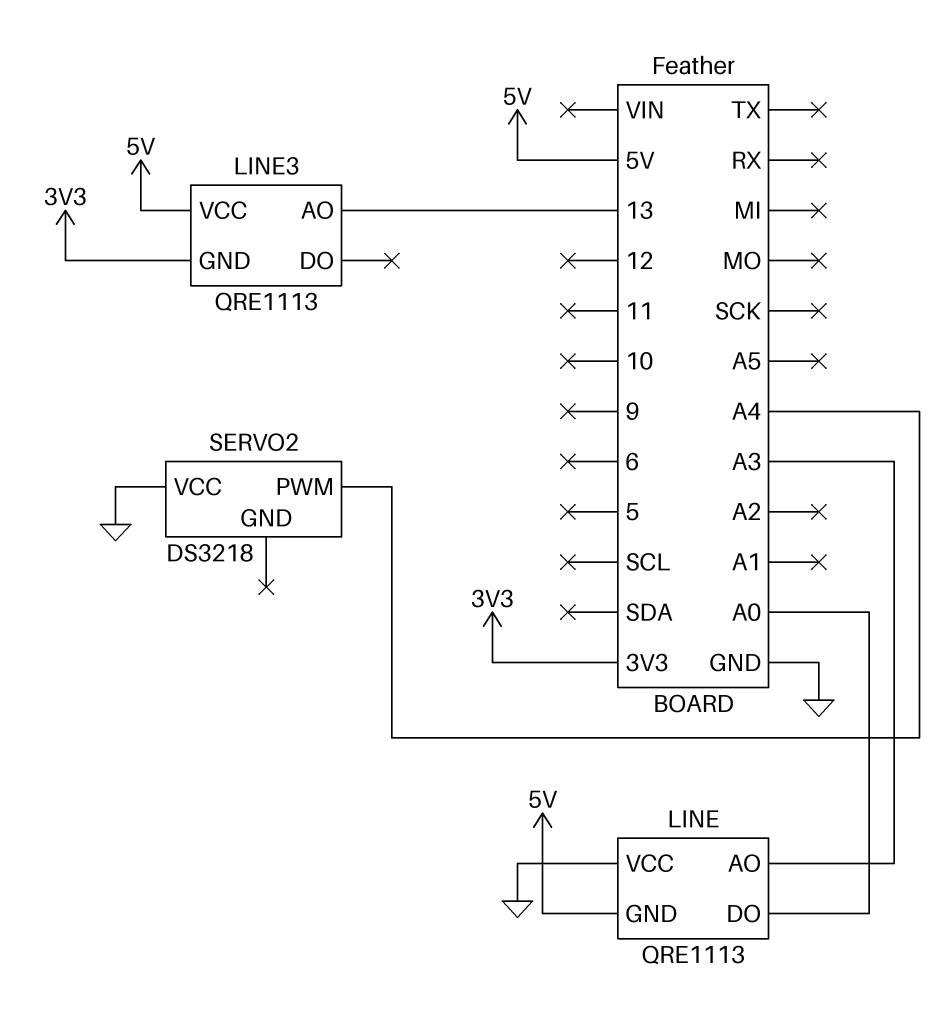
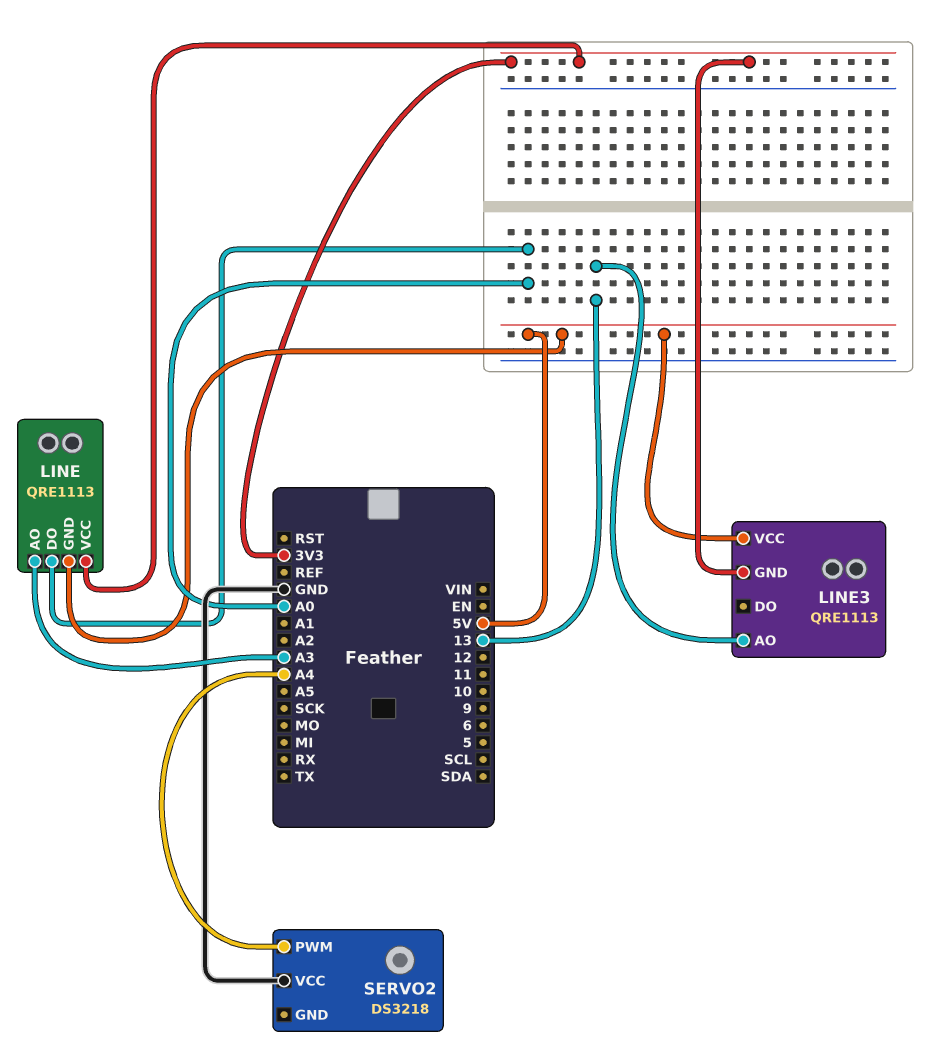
LINE pin VCC: GND -> 3V3

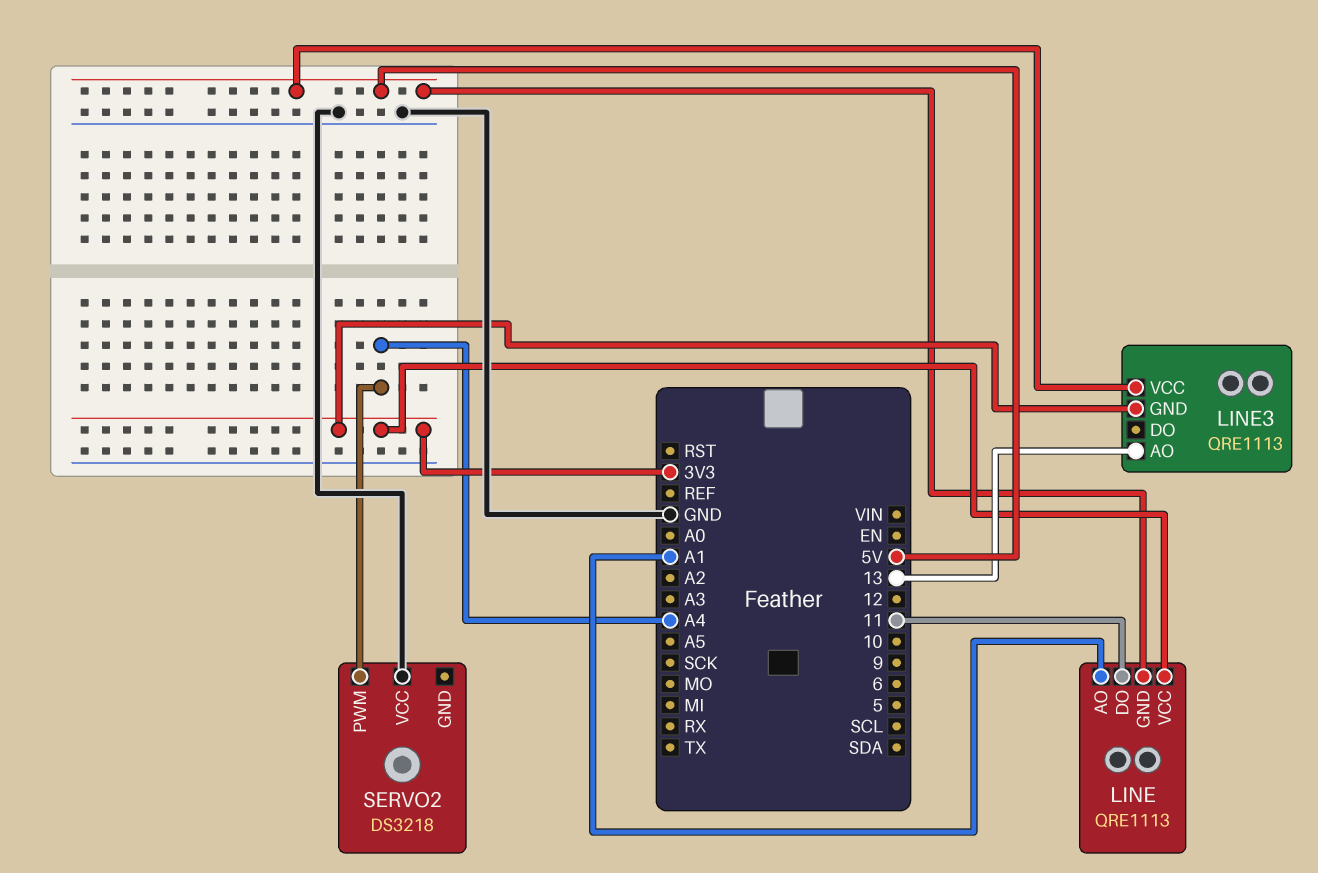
LINE pin AO: A3 -> A1
LINE pin DO: A0 -> 11

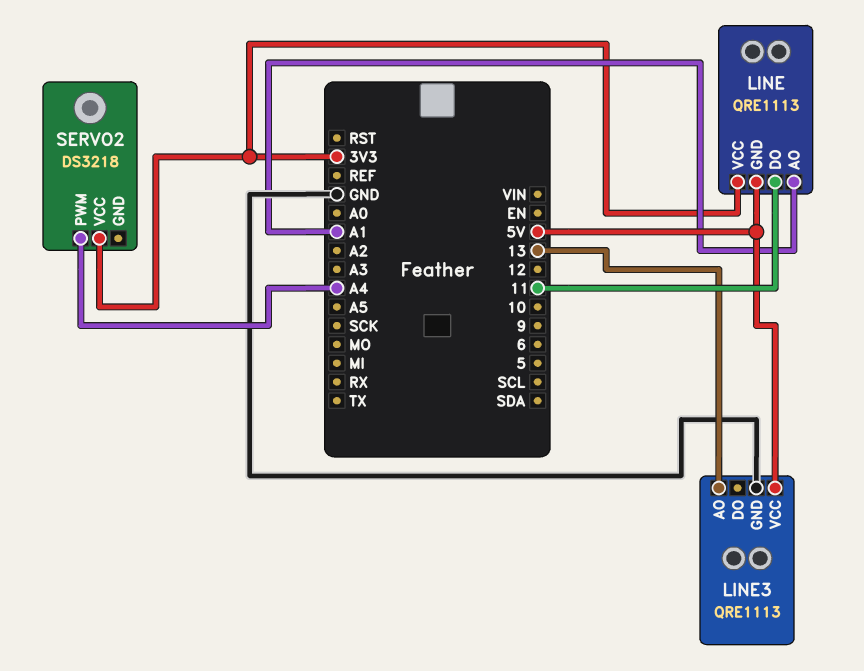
LINE3 pin GND: 3V3 -> GND
SERVO2 pin VCC: GND -> 3V3

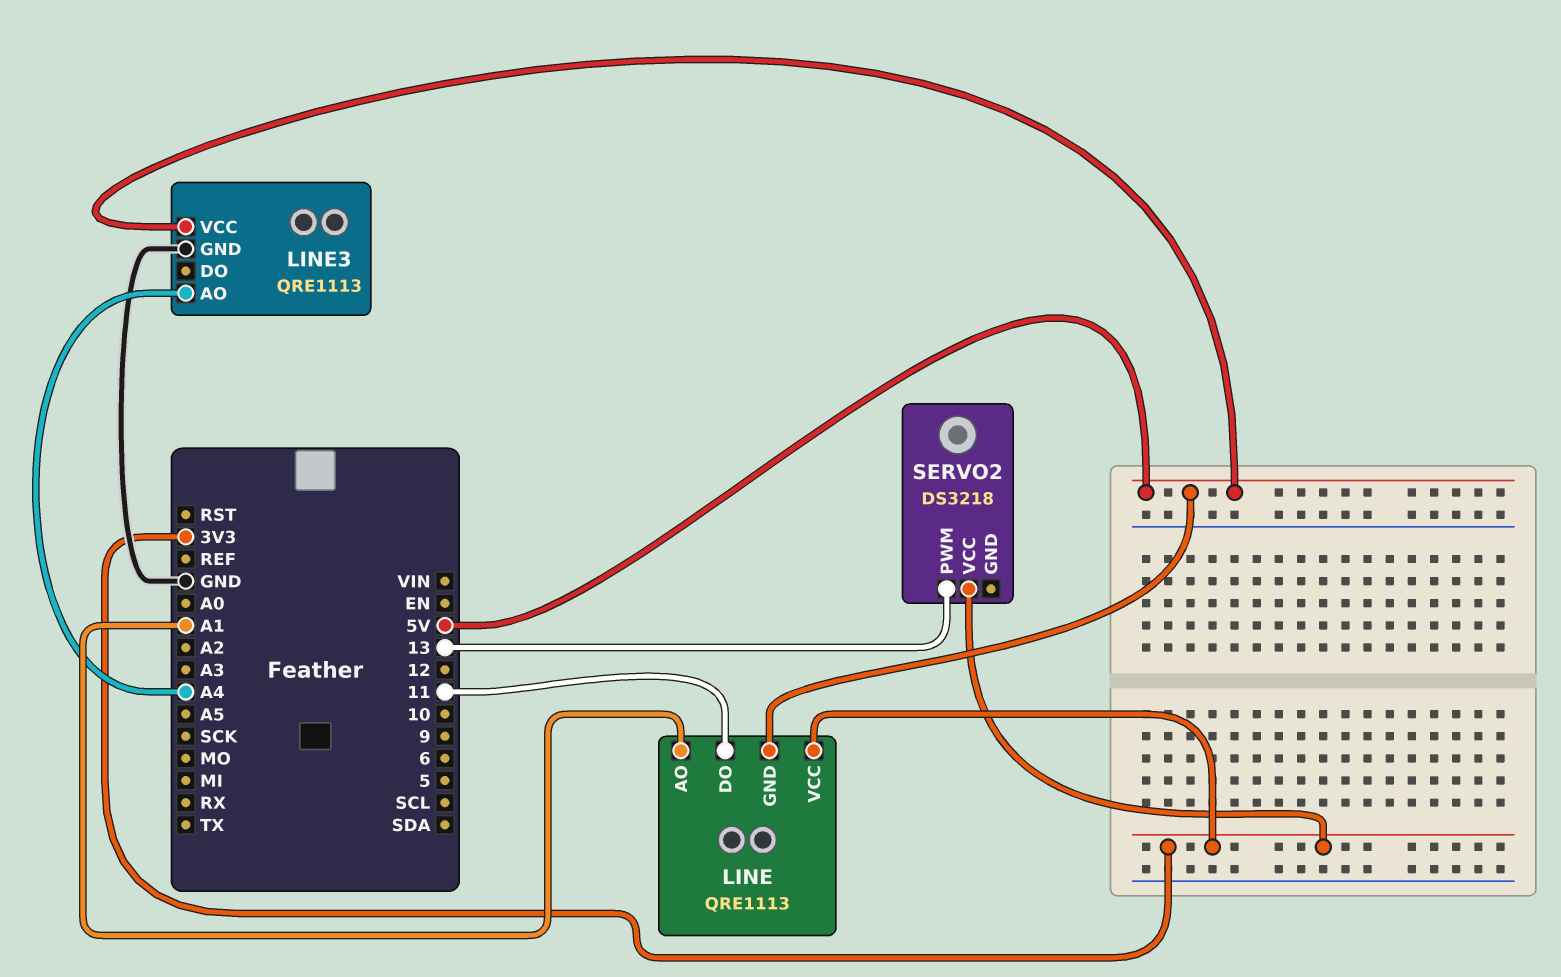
LINE3 pin AO: 13 -> A4
SERVO2 pin PWM: A4 -> 13

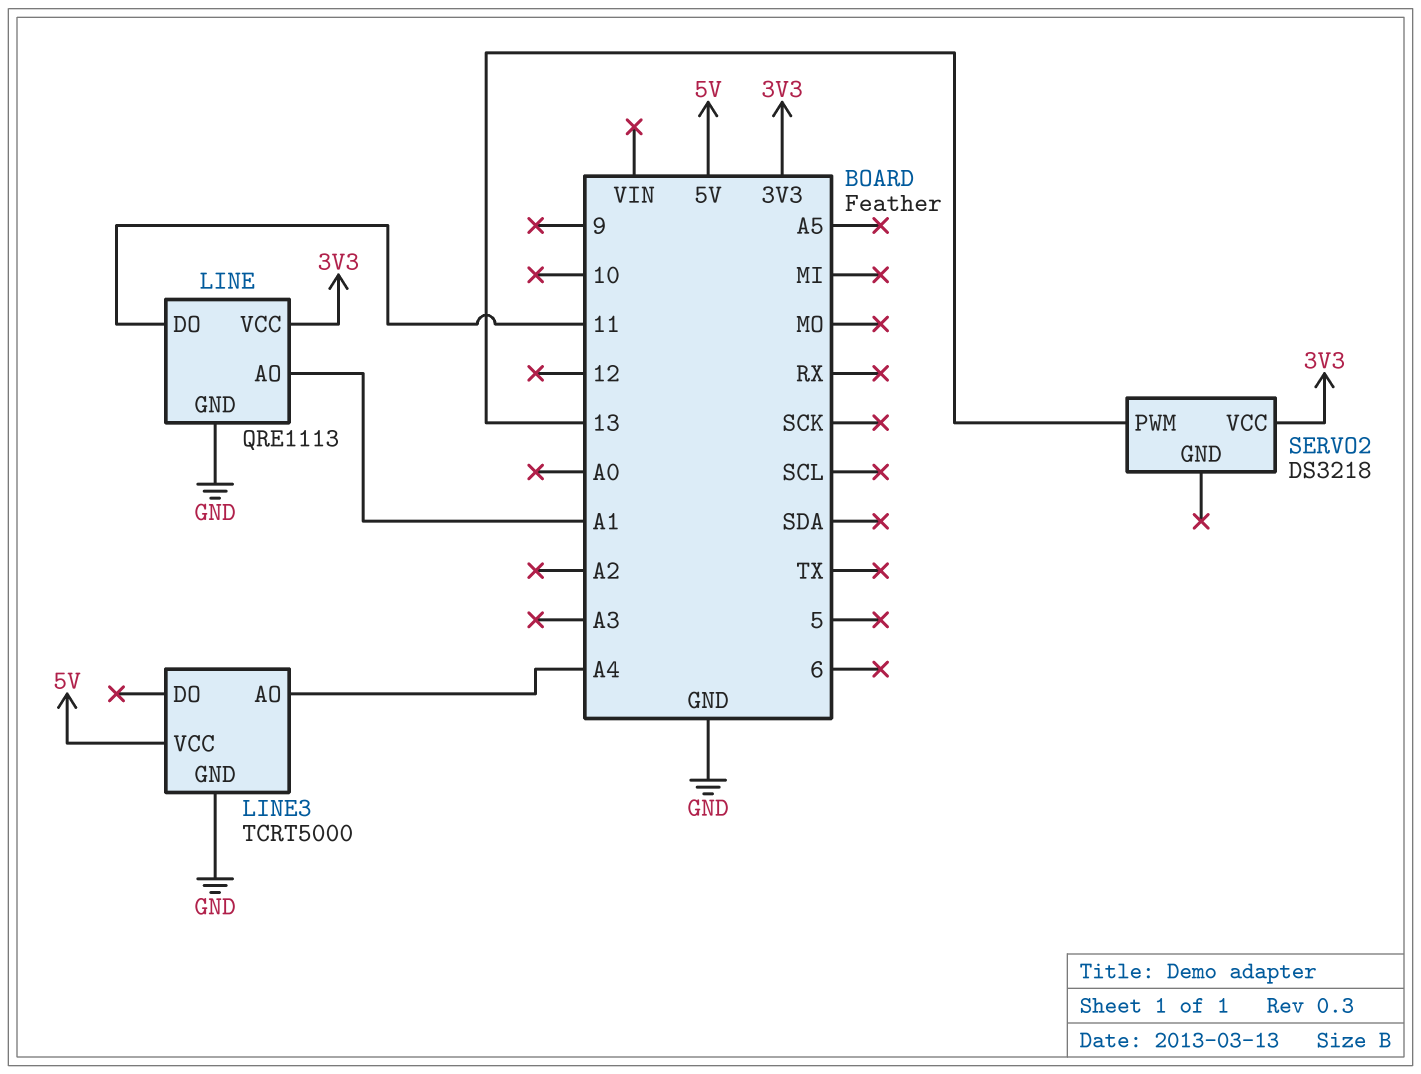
LINE pin GND: 5V -> GND
LINE3: QRE1113 -> TCRT5000

